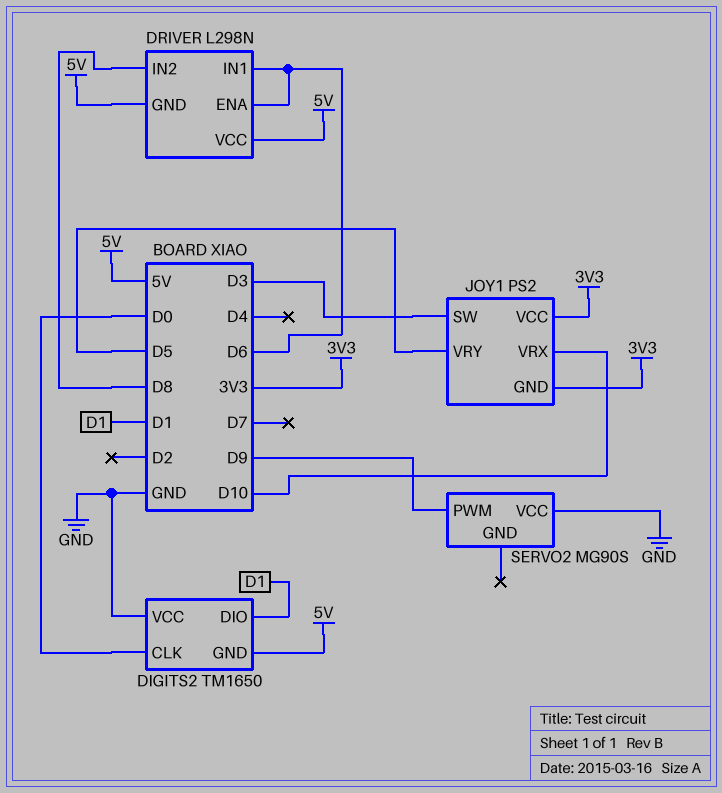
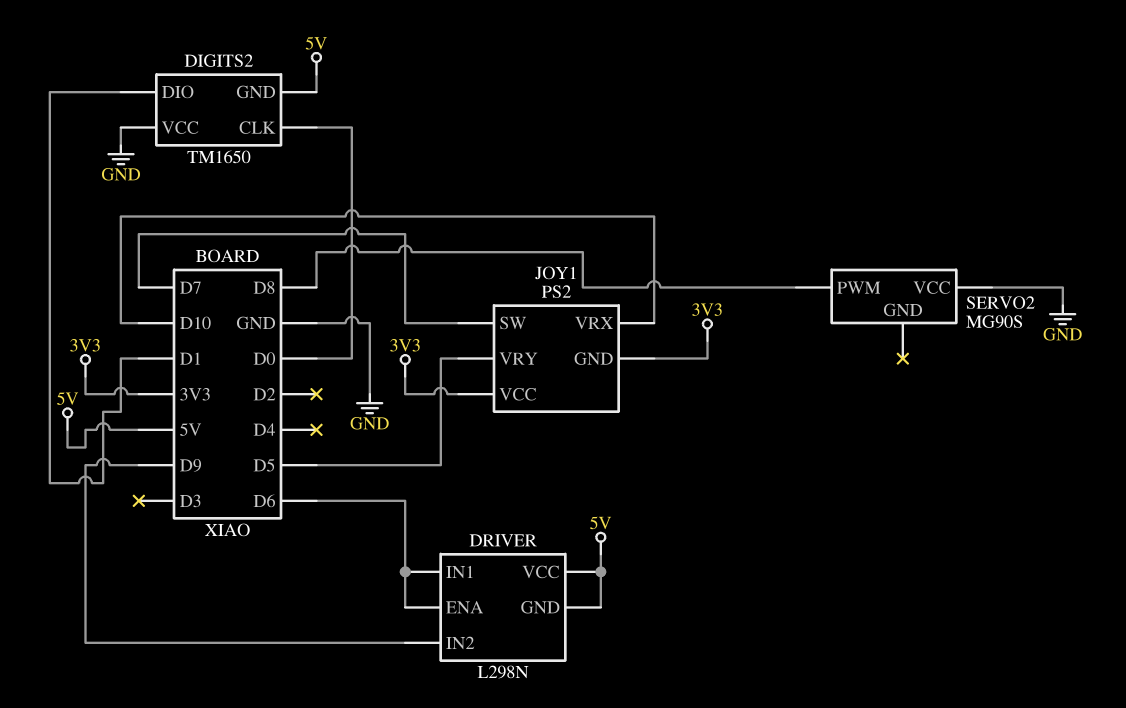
DRIVER pin IN2: D8 -> D9
JOY1 pin SW: D3 -> D7
SERVO2 pin PWM: D9 -> D8

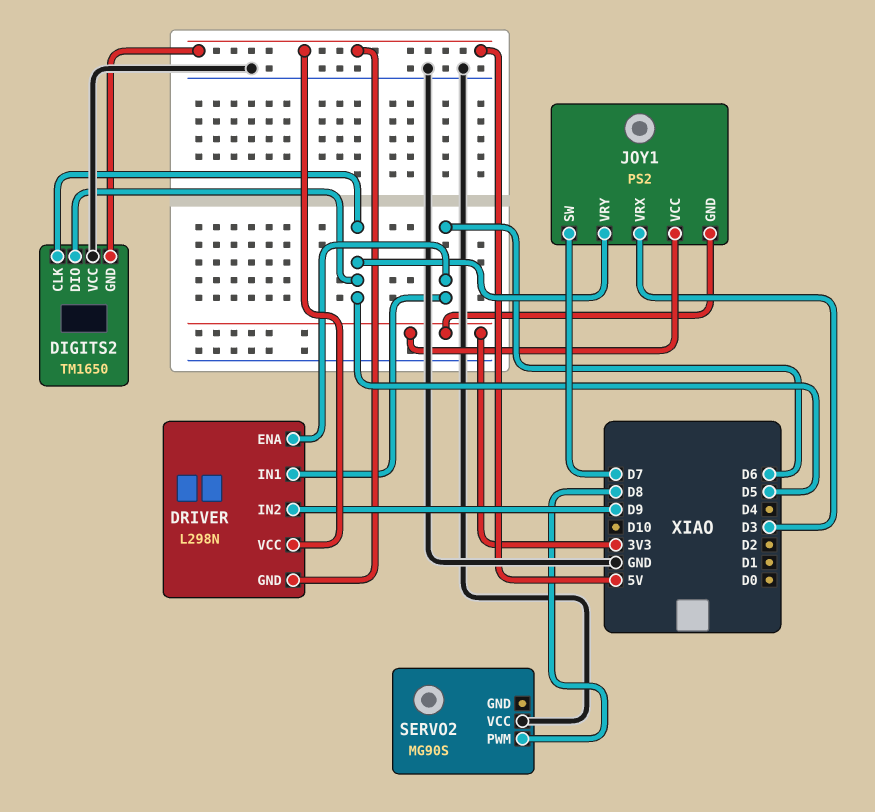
DIGITS2 pin CLK: D0 -> D5
DIGITS2 pin DIO: D1 -> D5
JOY1 pin VRX: D10 -> D3

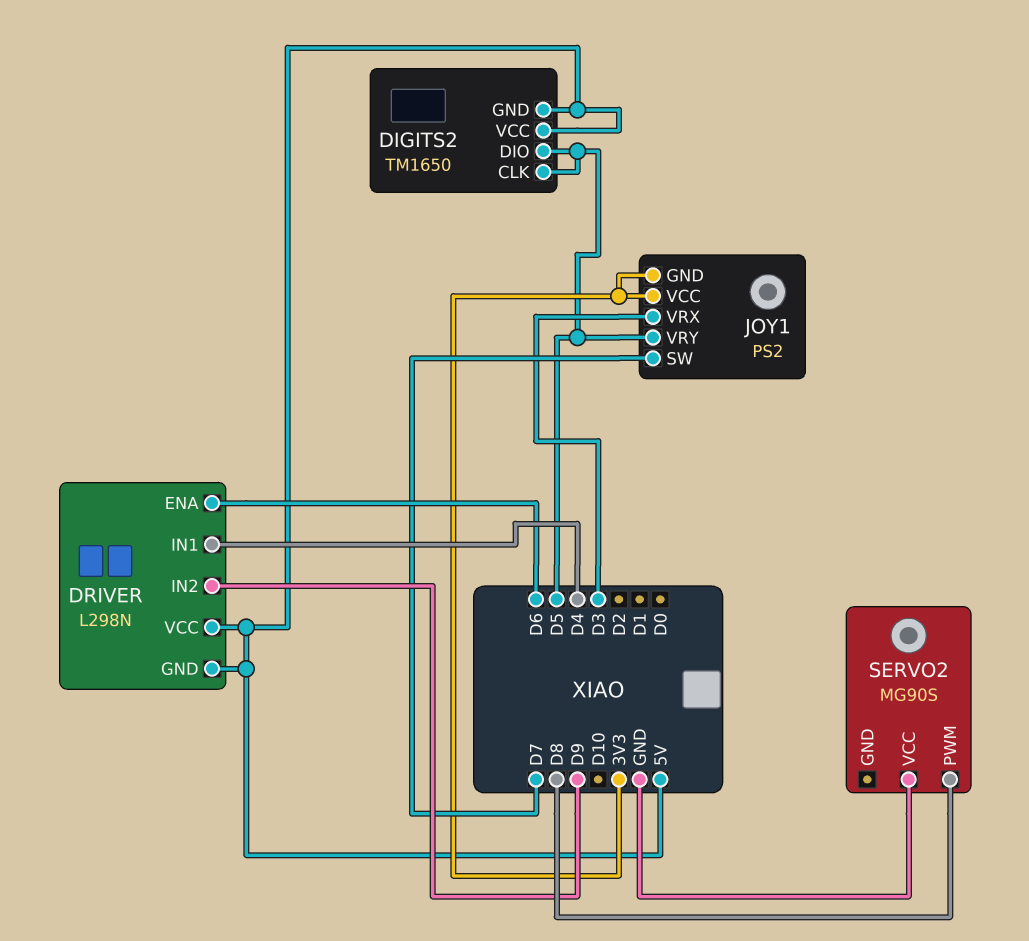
DIGITS2 pin VCC: GND -> 5V
DRIVER pin IN1: D6 -> D4

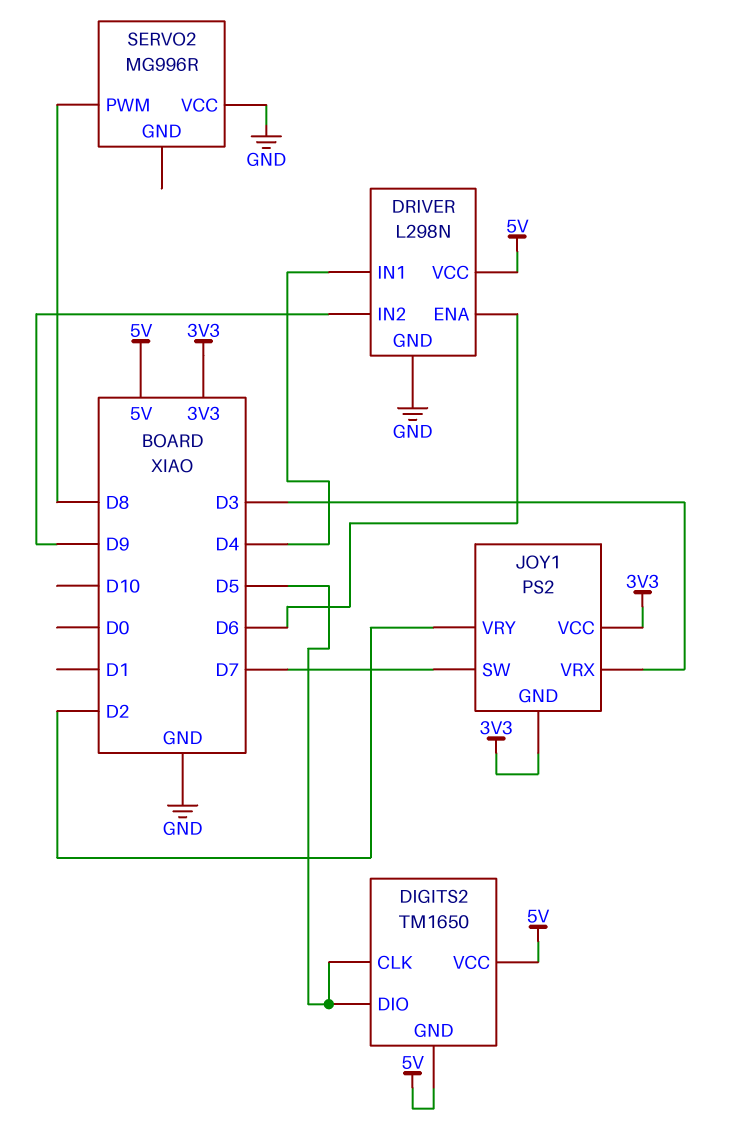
DRIVER pin GND: 5V -> GND
JOY1 pin VRY: D5 -> D2
SERVO2: MG90S -> MG996R

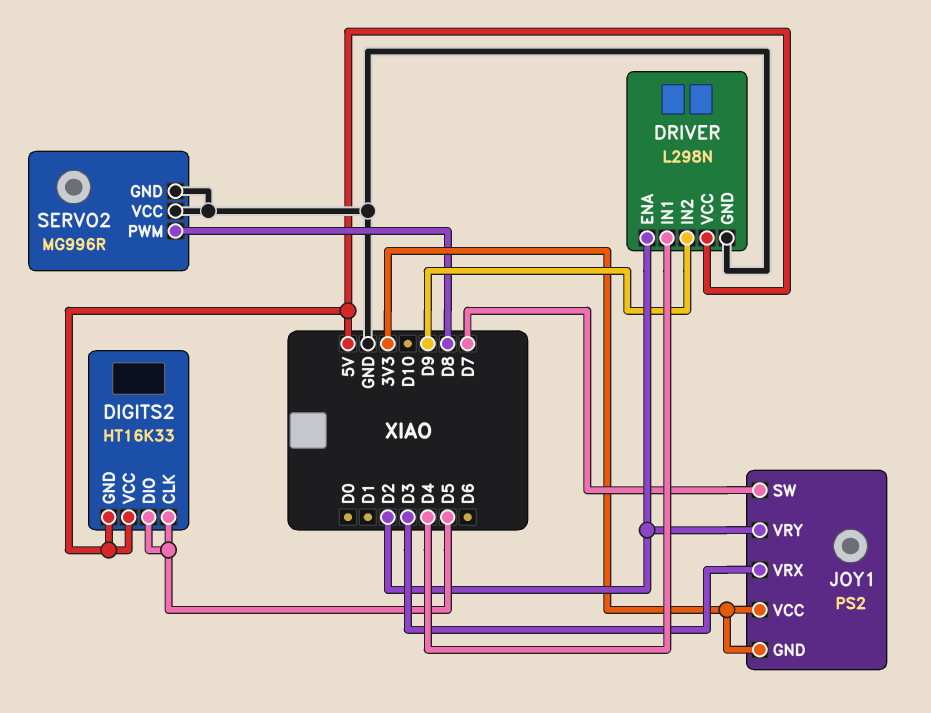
DIGITS2: TM1650 -> HT16K33
DRIVER pin ENA: D6 -> D2
SERVO2 pin GND: none -> GND

